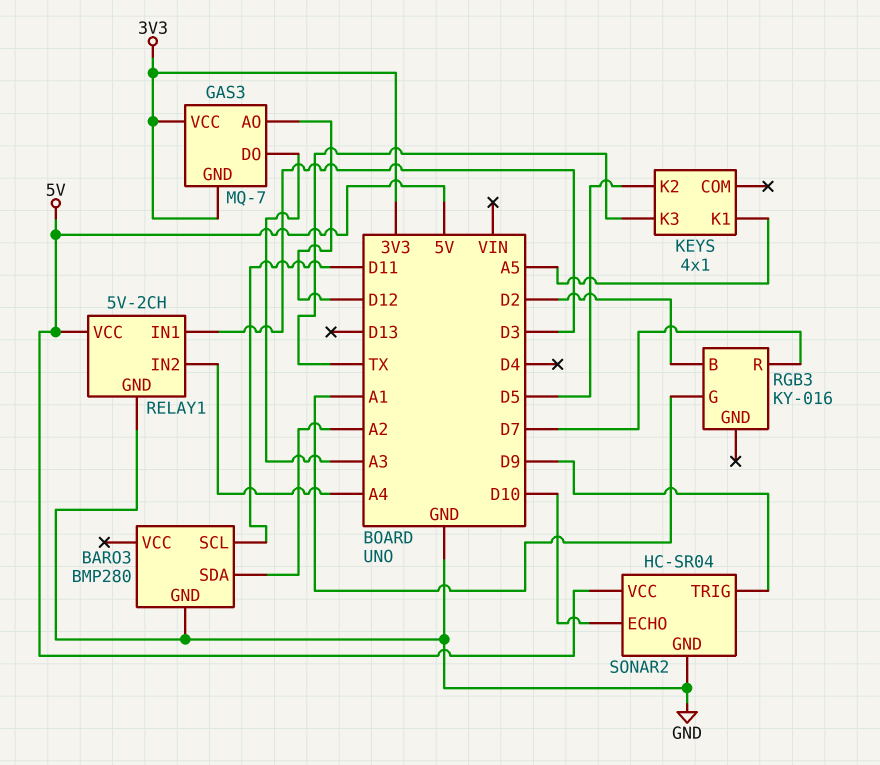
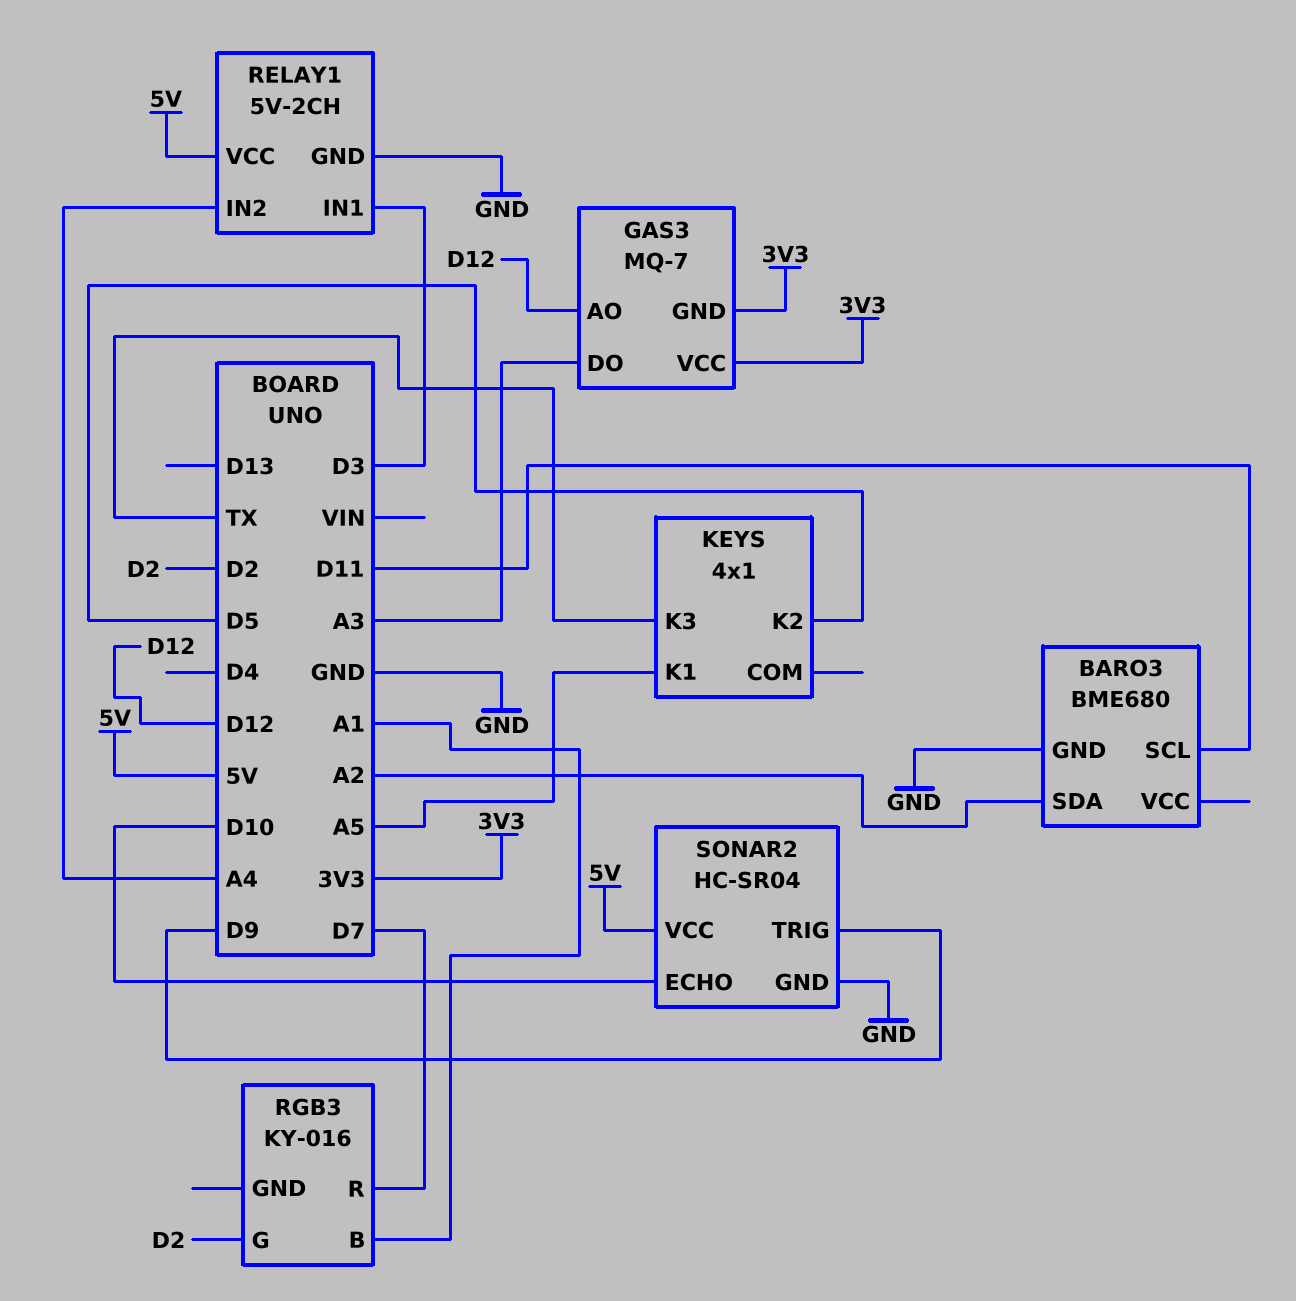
BARO3: BMP280 -> BME680
RGB3 pin B: D2 -> A1
RGB3 pin G: A1 -> D2

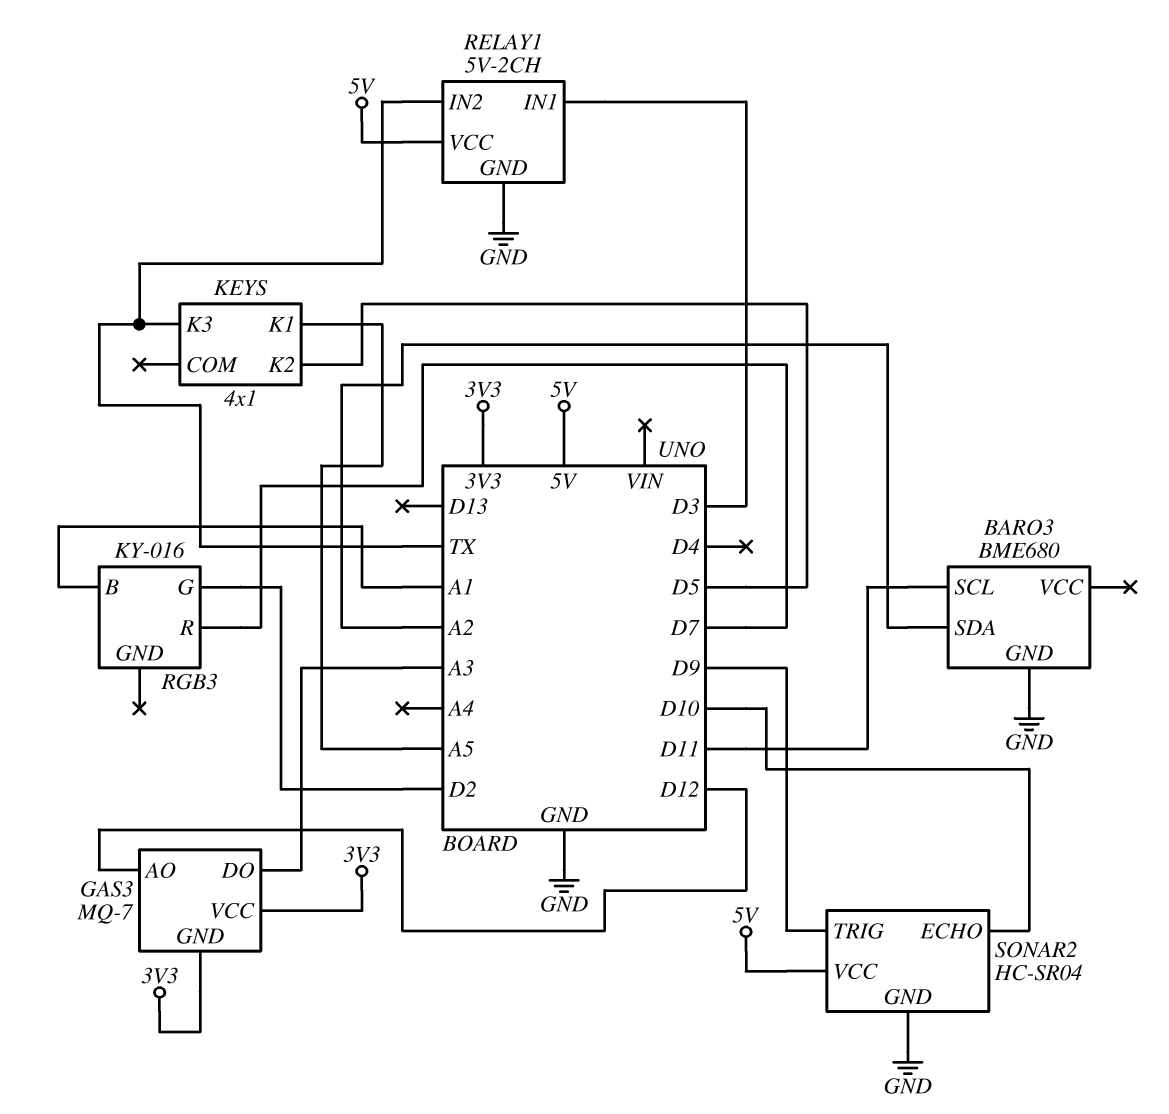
RELAY1 pin IN2: A4 -> TX

